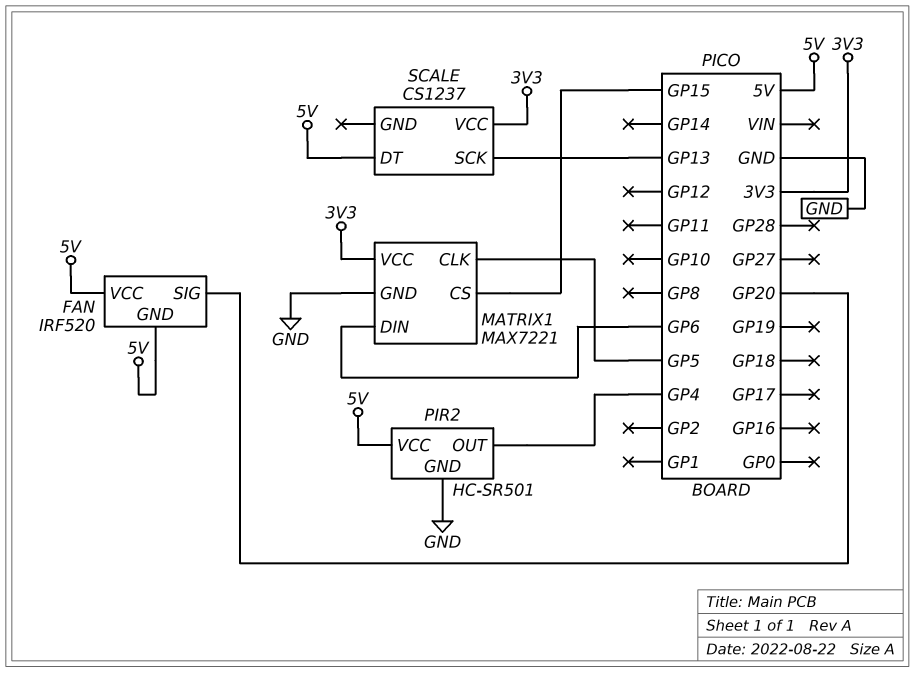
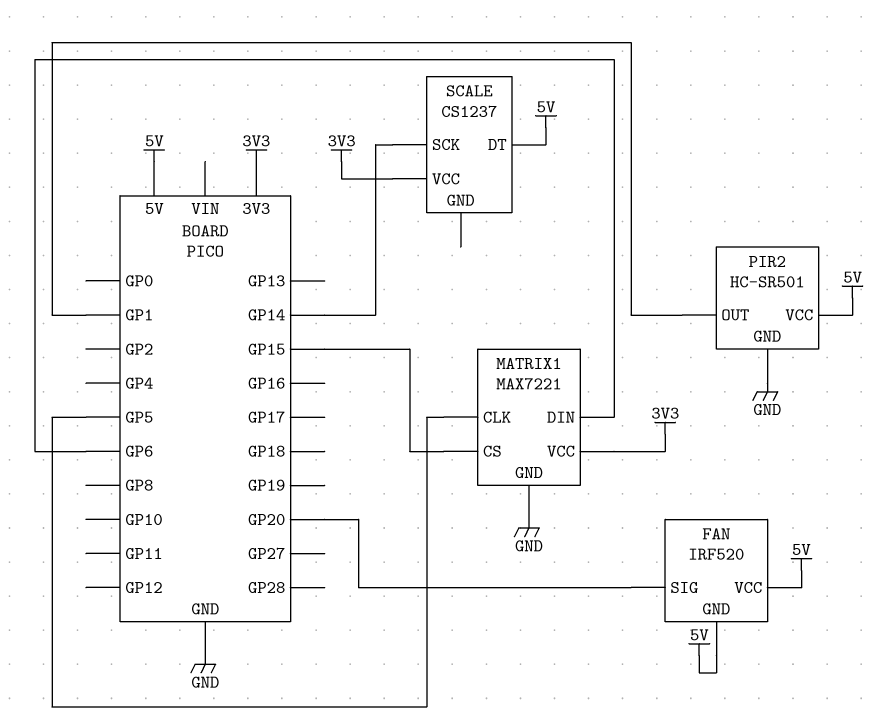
PIR2 pin OUT: GP4 -> GP1
SCALE pin SCK: GP13 -> GP14

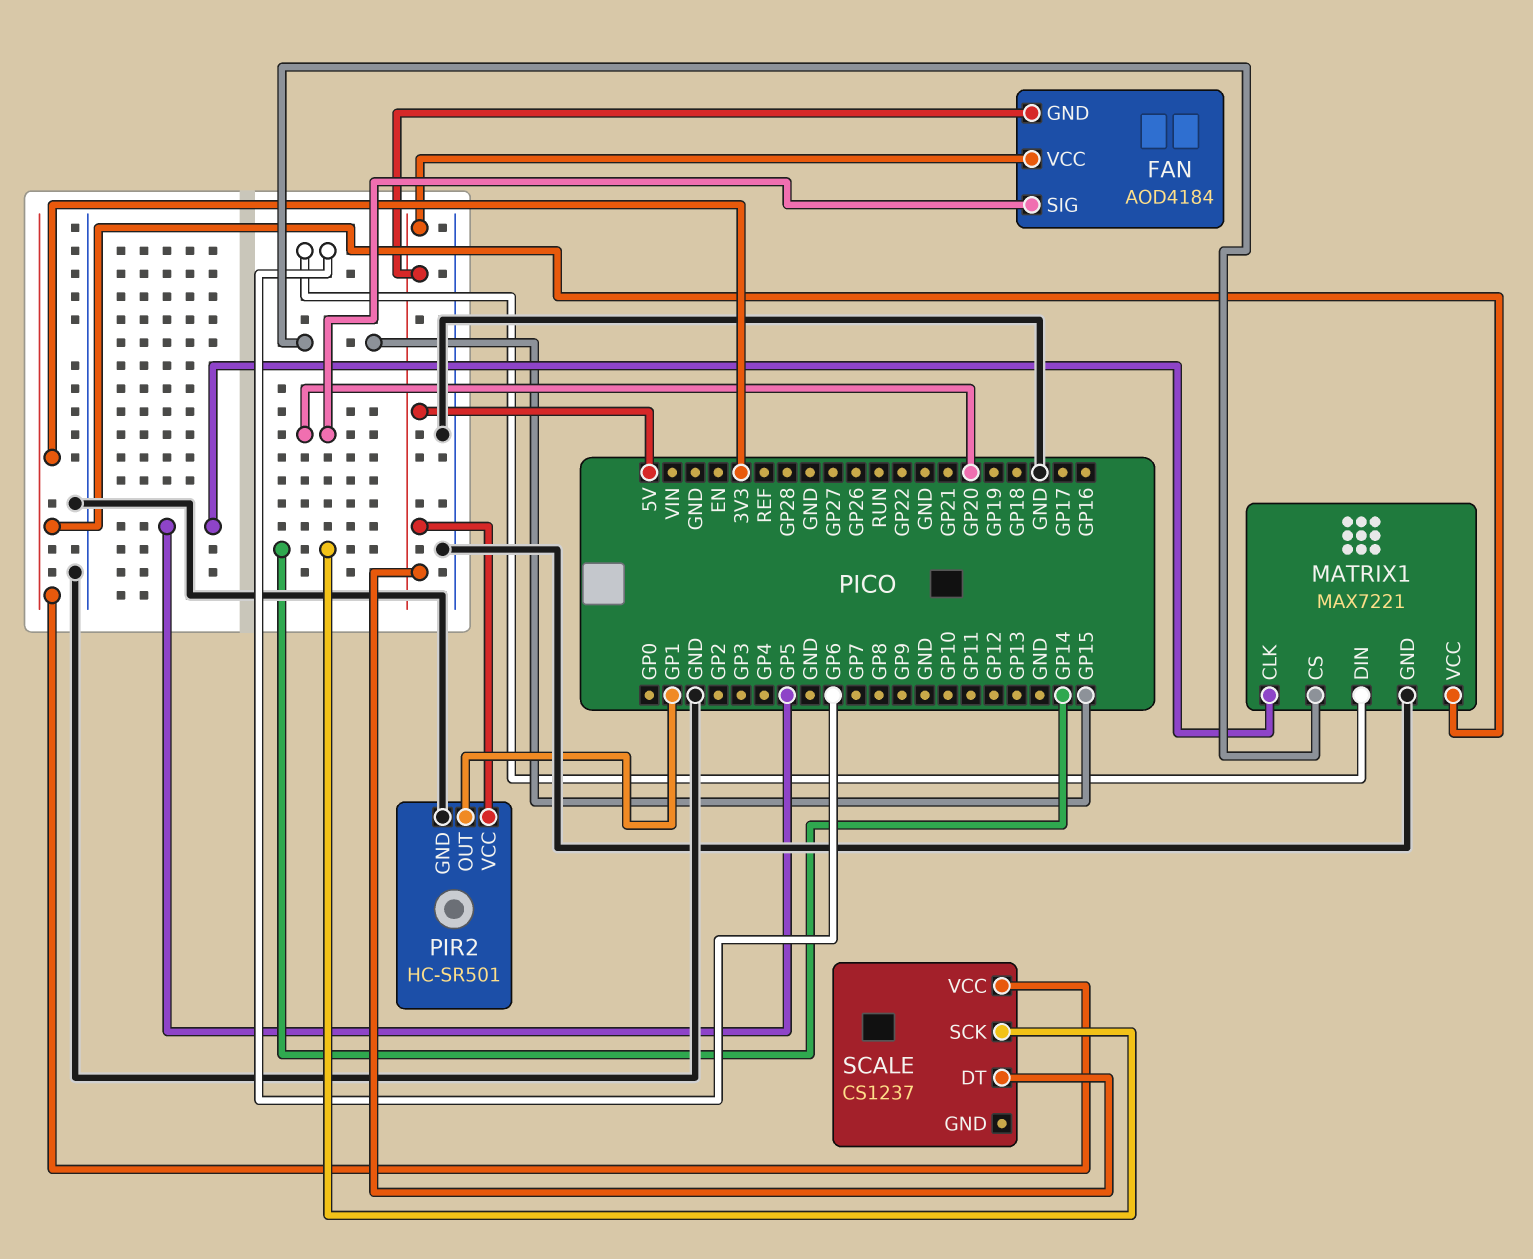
FAN: IRF520 -> AOD4184

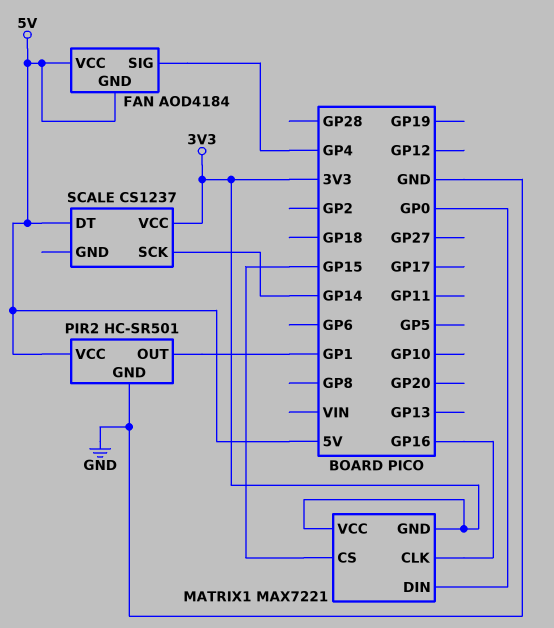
FAN pin SIG: GP20 -> GP4
MATRIX1 pin CLK: GP5 -> GP16
MATRIX1 pin DIN: GP6 -> GP0
MATRIX1 pin GND: GND -> 3V3

